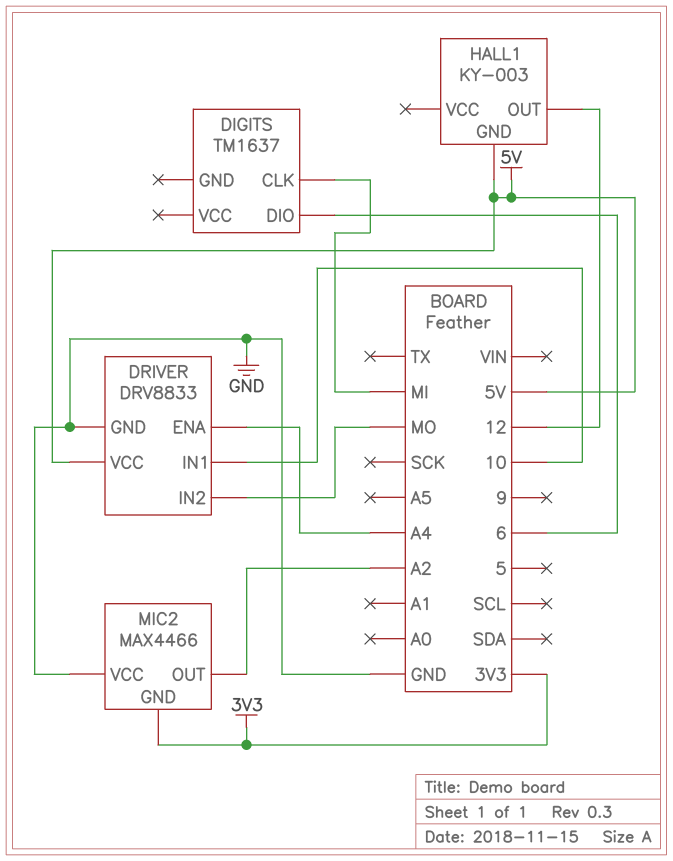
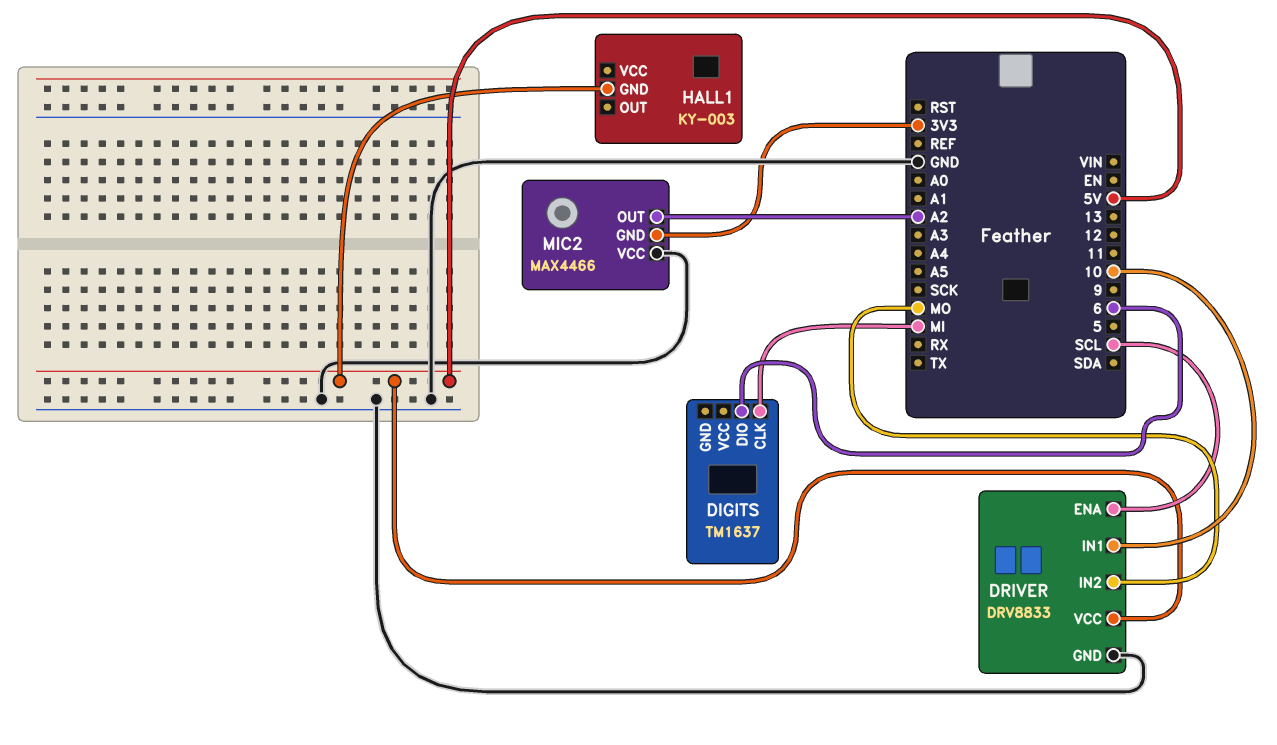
DRIVER pin ENA: A4 -> SCL
HALL1 pin OUT: 12 -> none

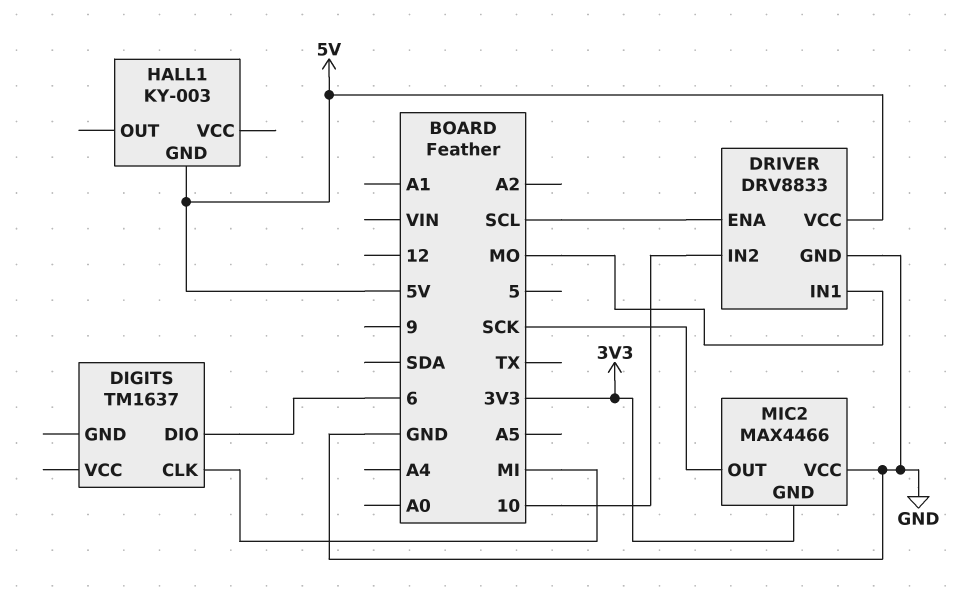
DRIVER pin IN1: 10 -> MO
DRIVER pin IN2: MO -> 10
MIC2 pin OUT: A2 -> SCK

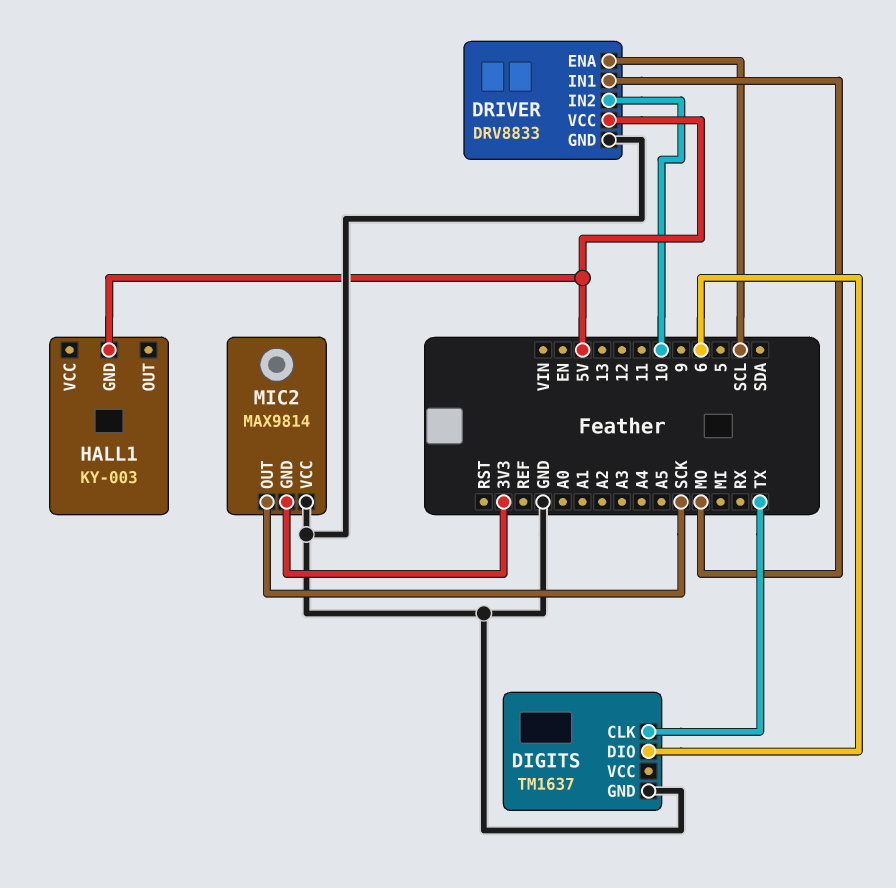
DIGITS pin CLK: MI -> TX
DIGITS pin GND: none -> GND
MIC2: MAX4466 -> MAX9814

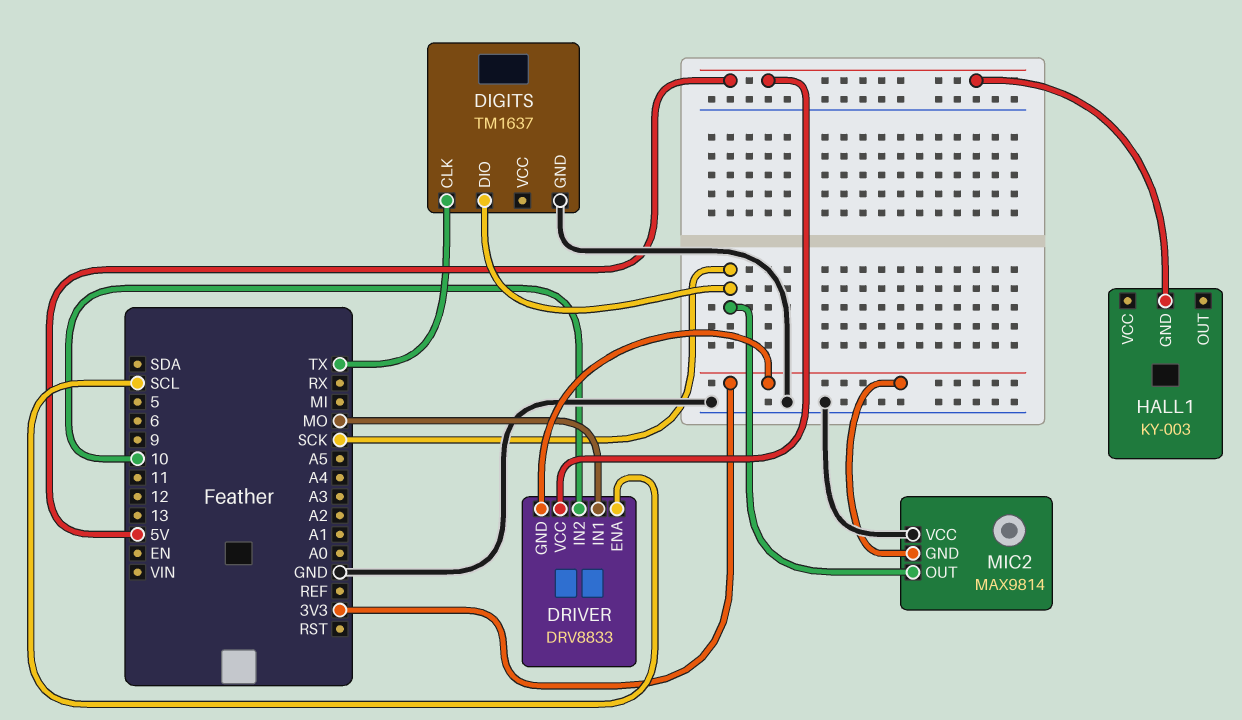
DIGITS pin DIO: 6 -> SCK
DRIVER pin GND: GND -> 3V3

